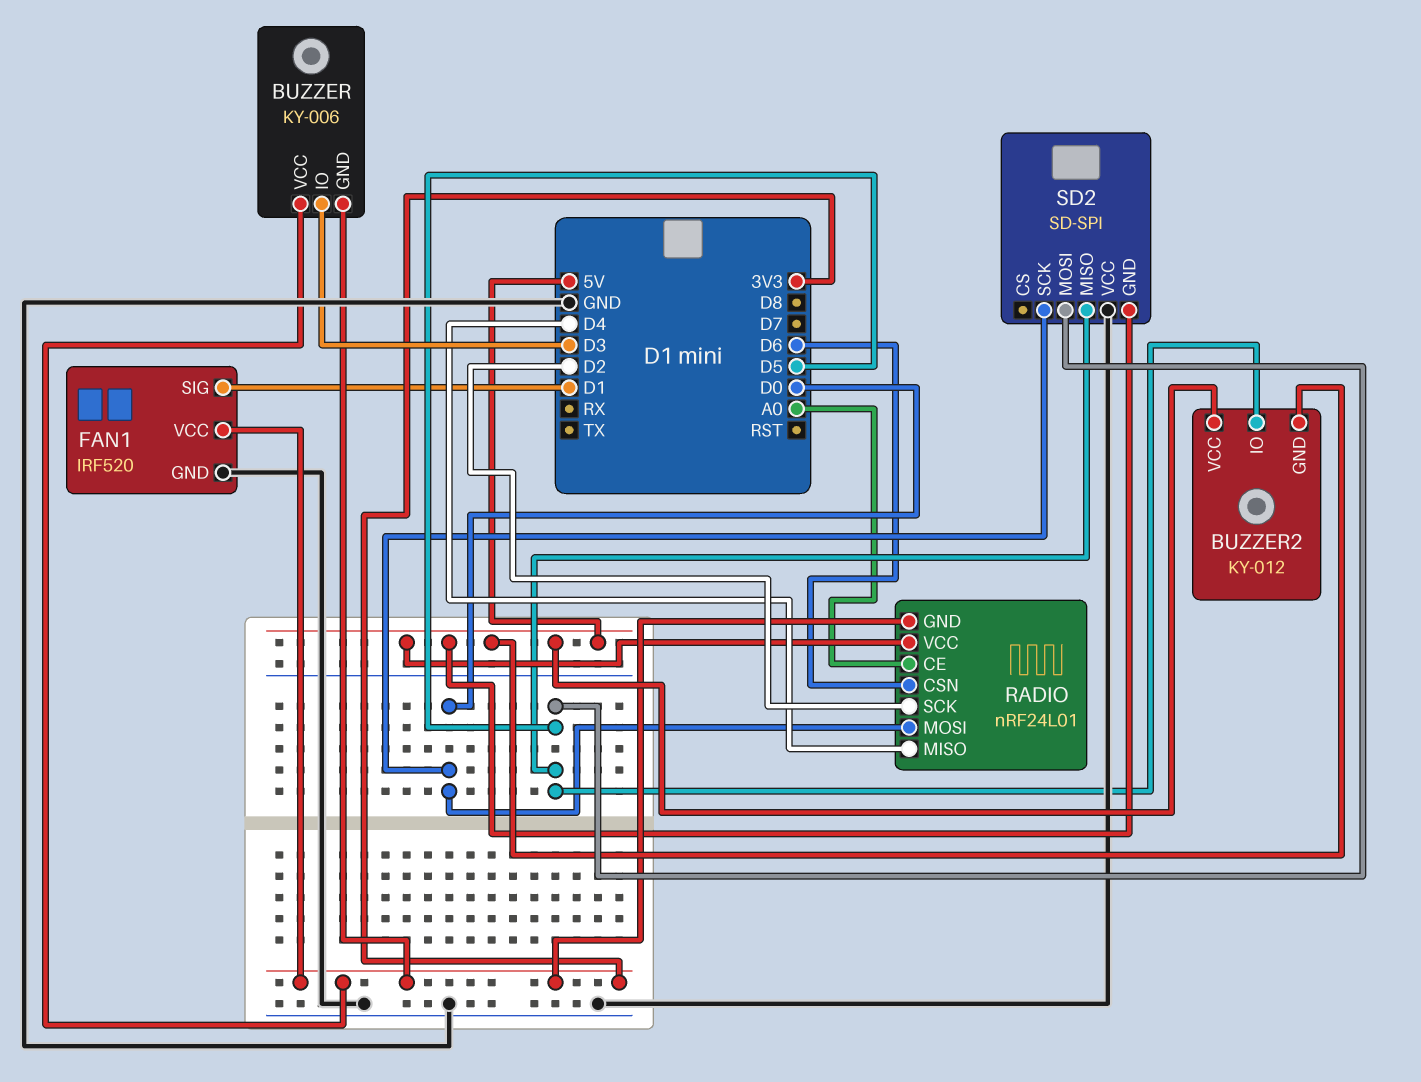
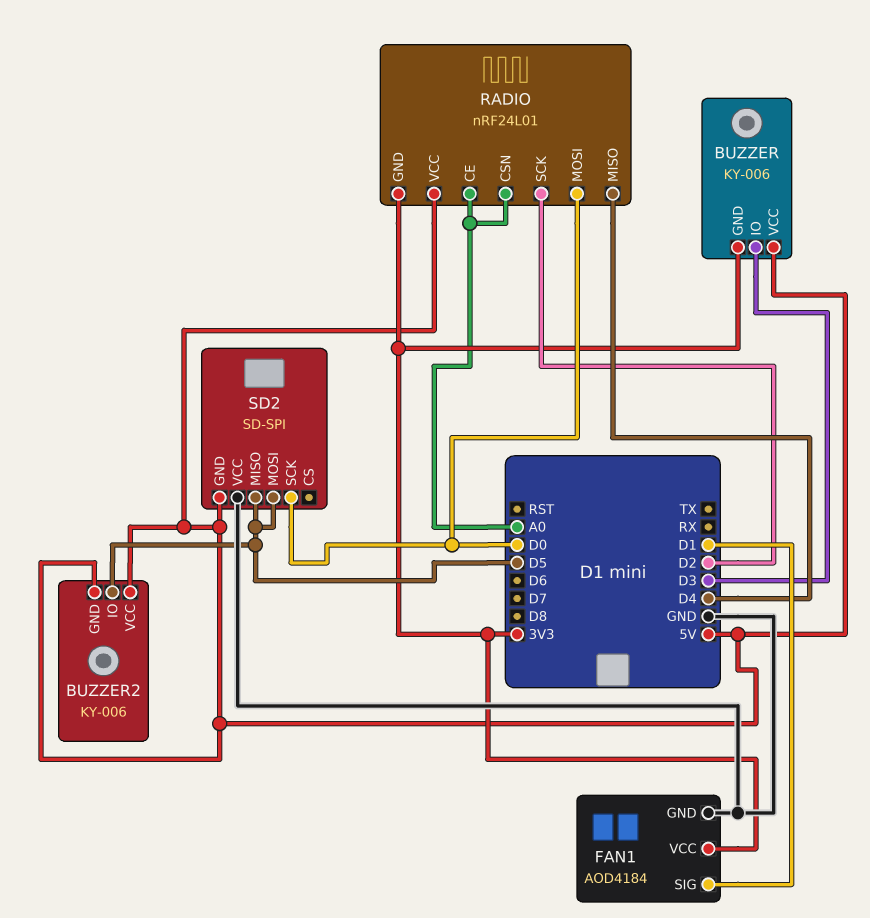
BUZZER pin VCC: 3V3 -> 5V
BUZZER2: KY-012 -> KY-006
FAN1: IRF520 -> AOD4184
RADIO pin CSN: D6 -> A0

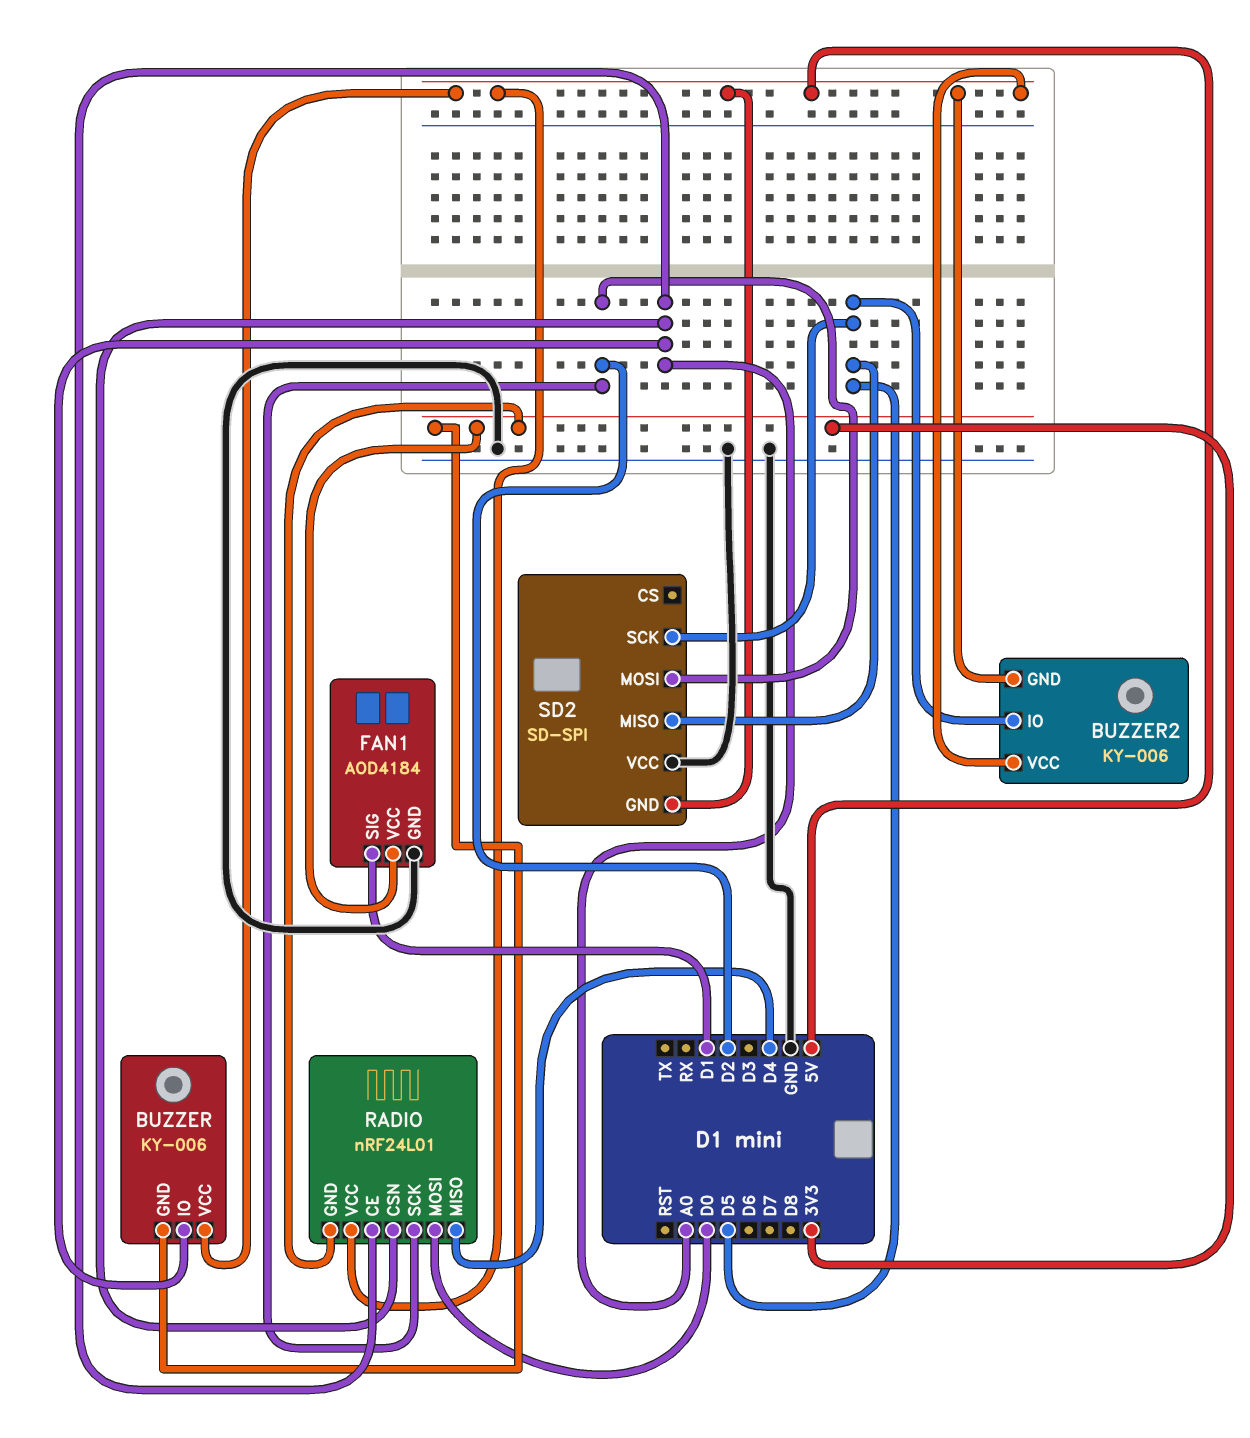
BUZZER pin IO: D3 -> A0
SD2 pin MOSI: D5 -> D2
SD2 pin SCK: D0 -> D5

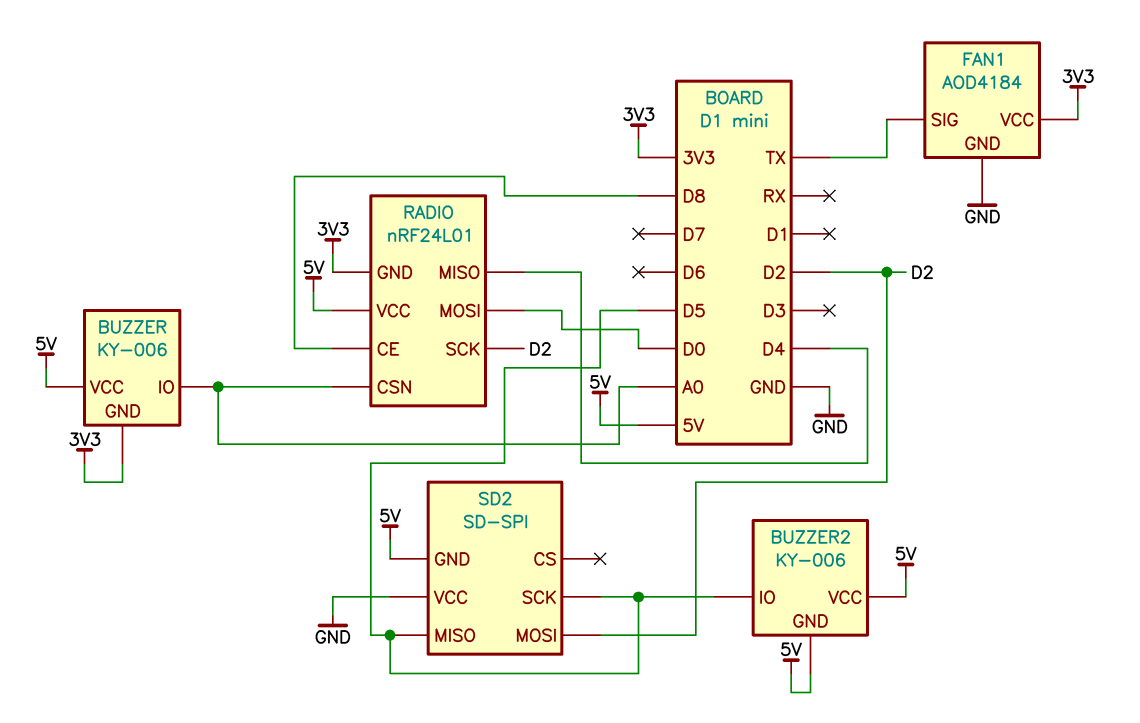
FAN1 pin SIG: D1 -> TX
RADIO pin CE: A0 -> D8

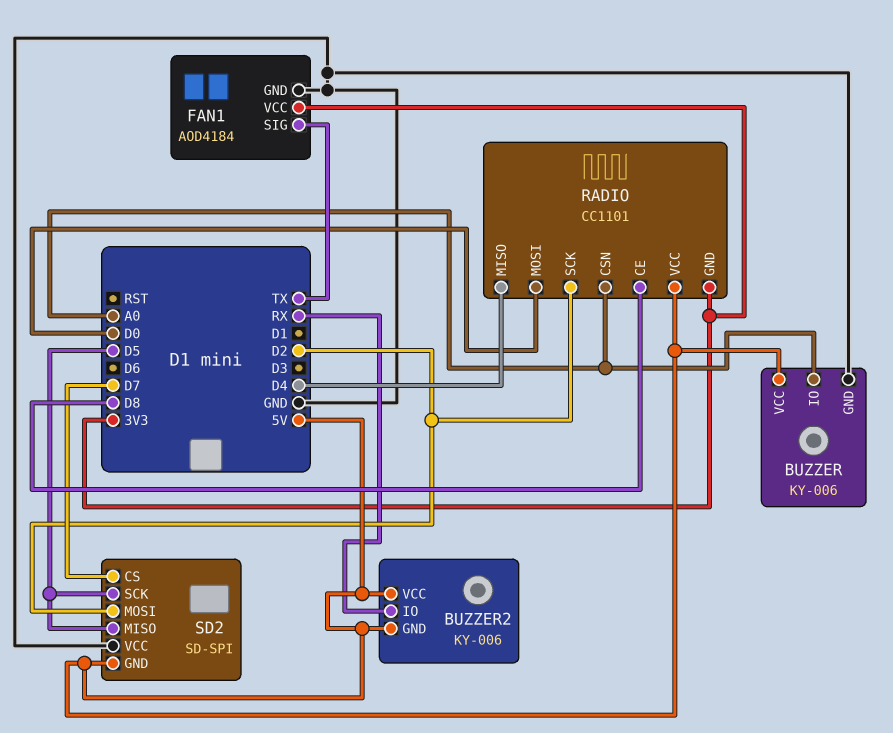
BUZZER pin GND: 3V3 -> GND
BUZZER2 pin IO: D5 -> RX
RADIO: nRF24L01 -> CC1101
SD2 pin CS: none -> D7

